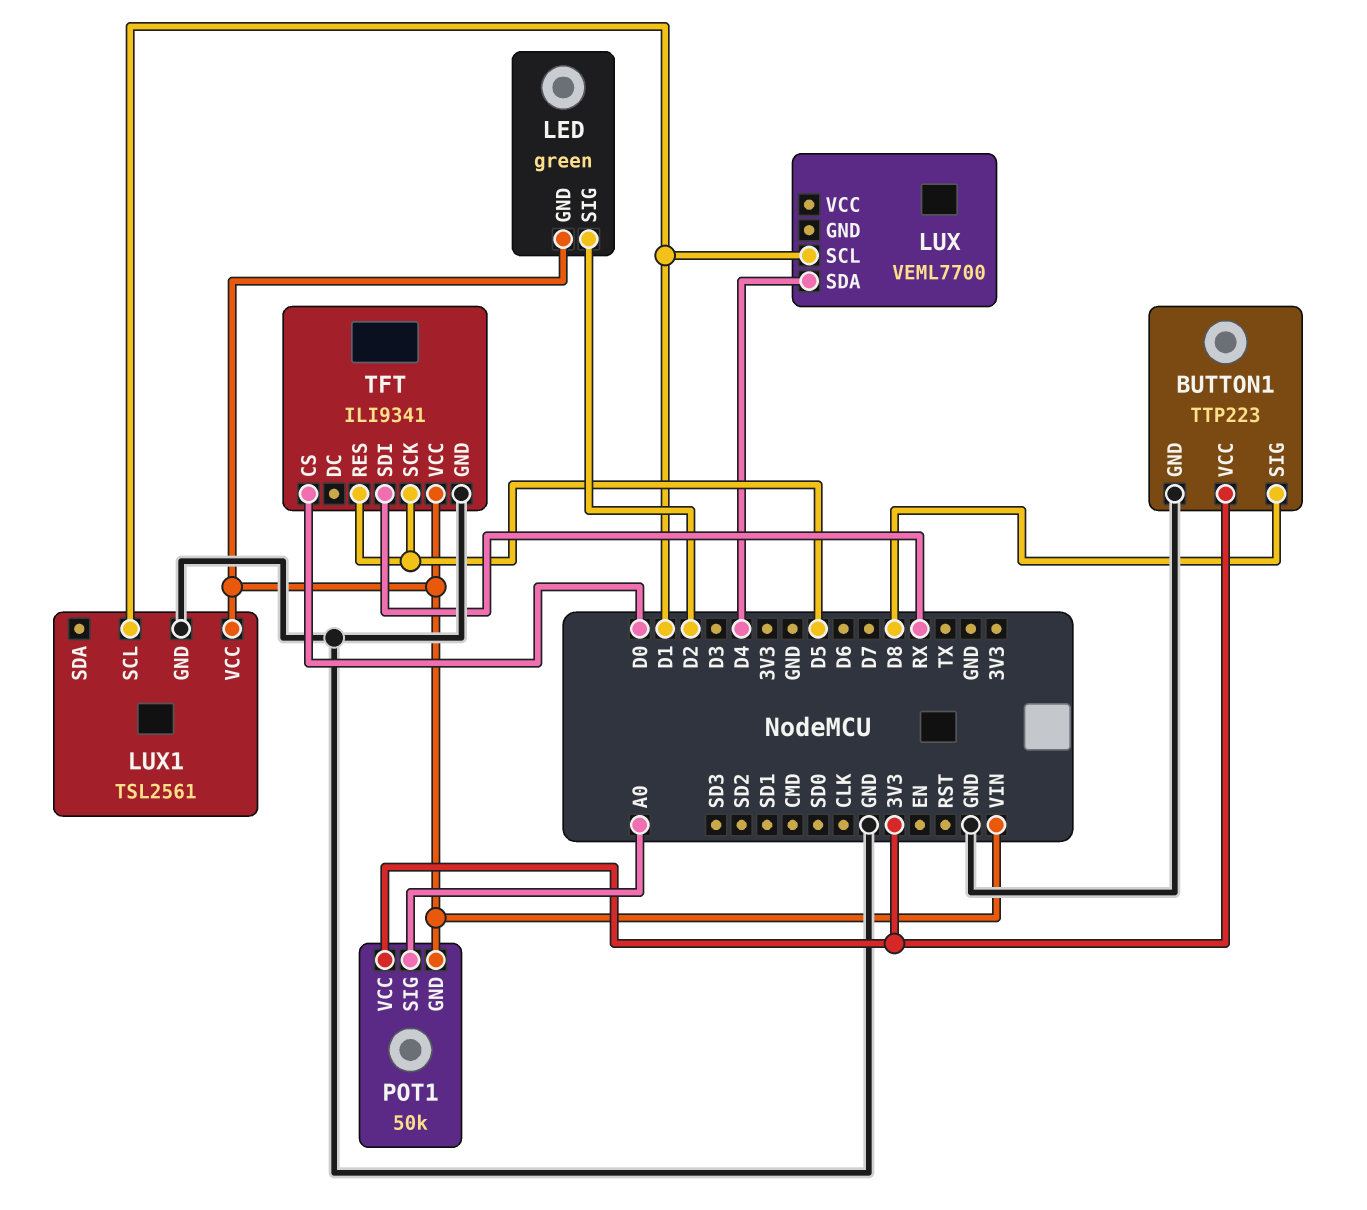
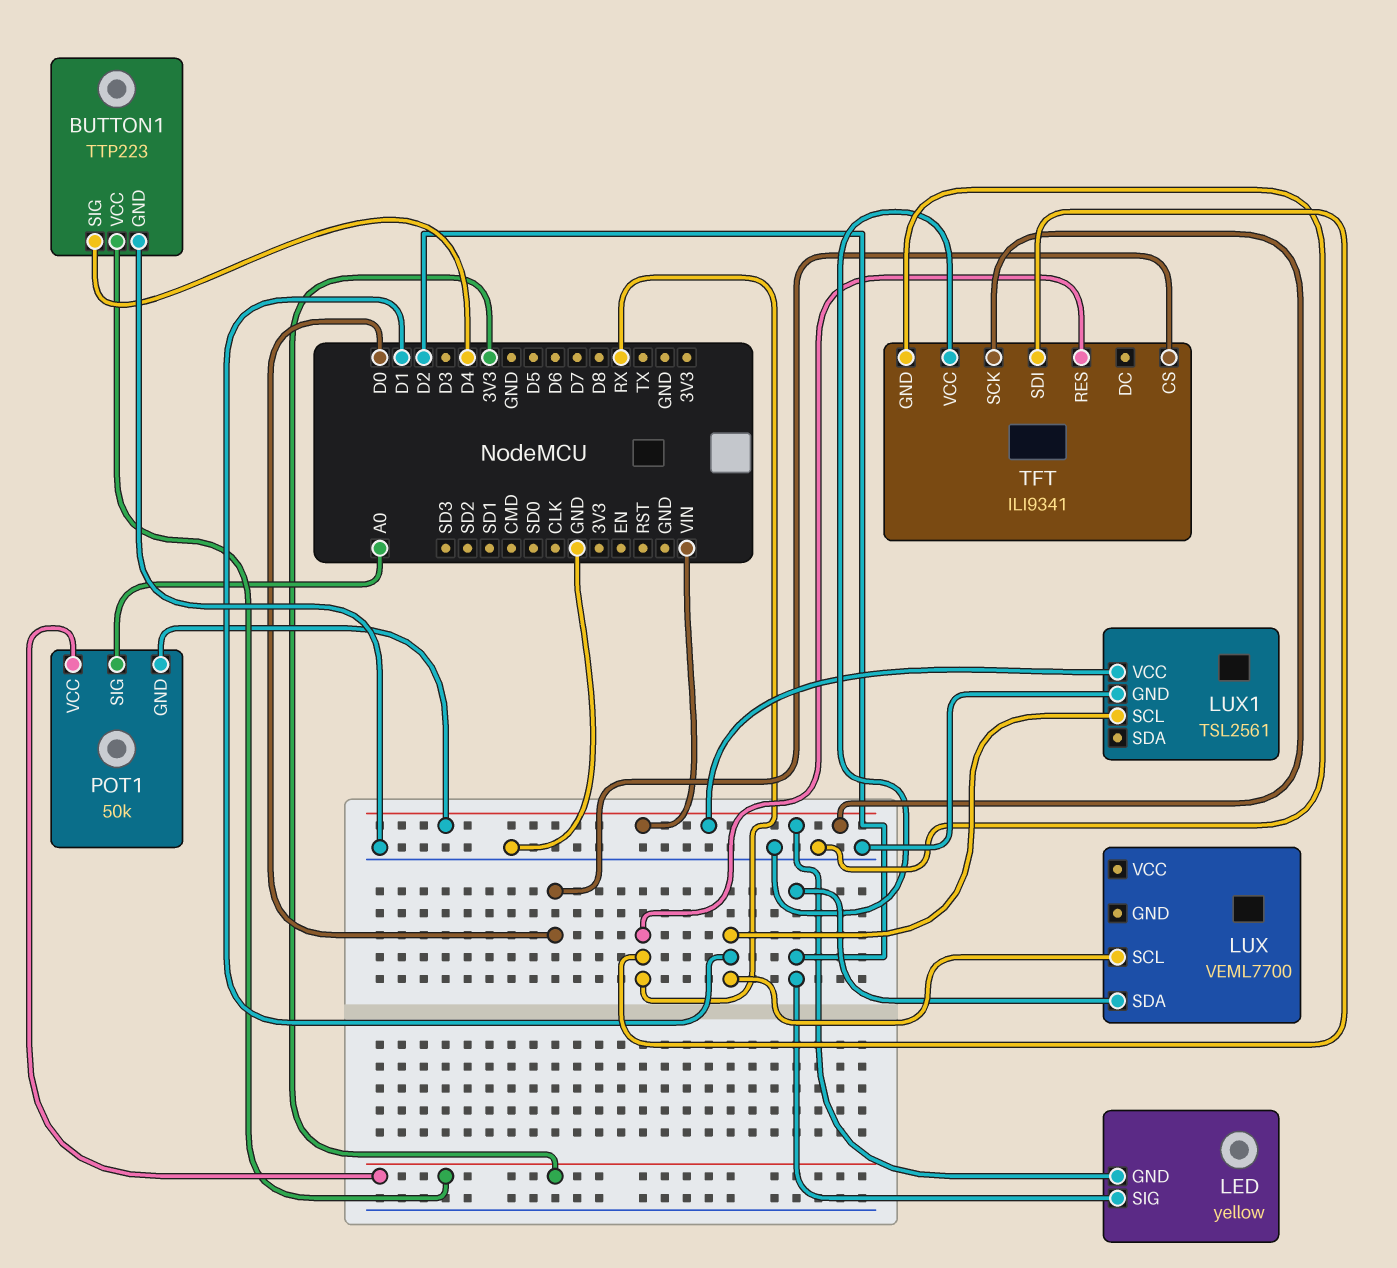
BUTTON1 pin SIG: D8 -> D4
LED: green -> yellow
LUX pin SDA: D4 -> D2
TFT pin RES: D5 -> RX
TFT pin SCK: D5 -> VIN
TFT pin VCC: VIN -> GND

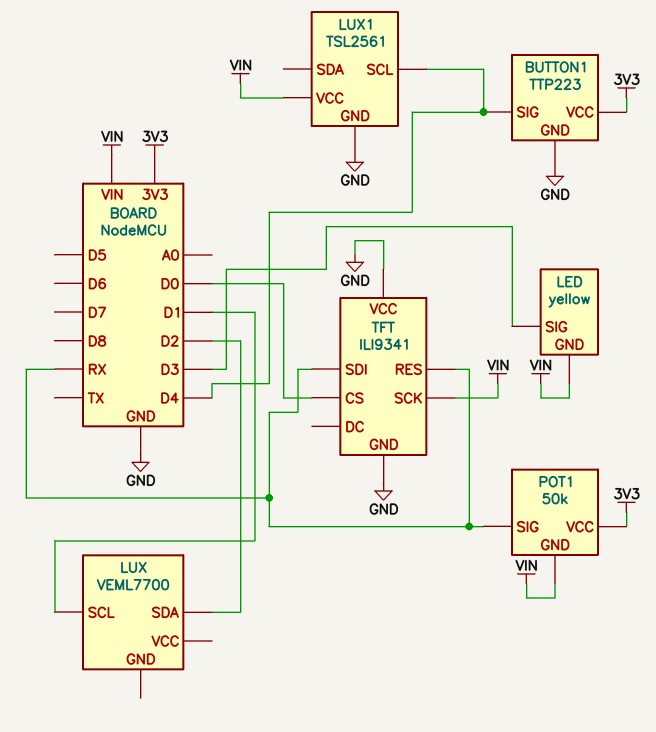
LED pin SIG: D2 -> D3
LUX1 pin SCL: D1 -> D4
POT1 pin SIG: A0 -> RX

